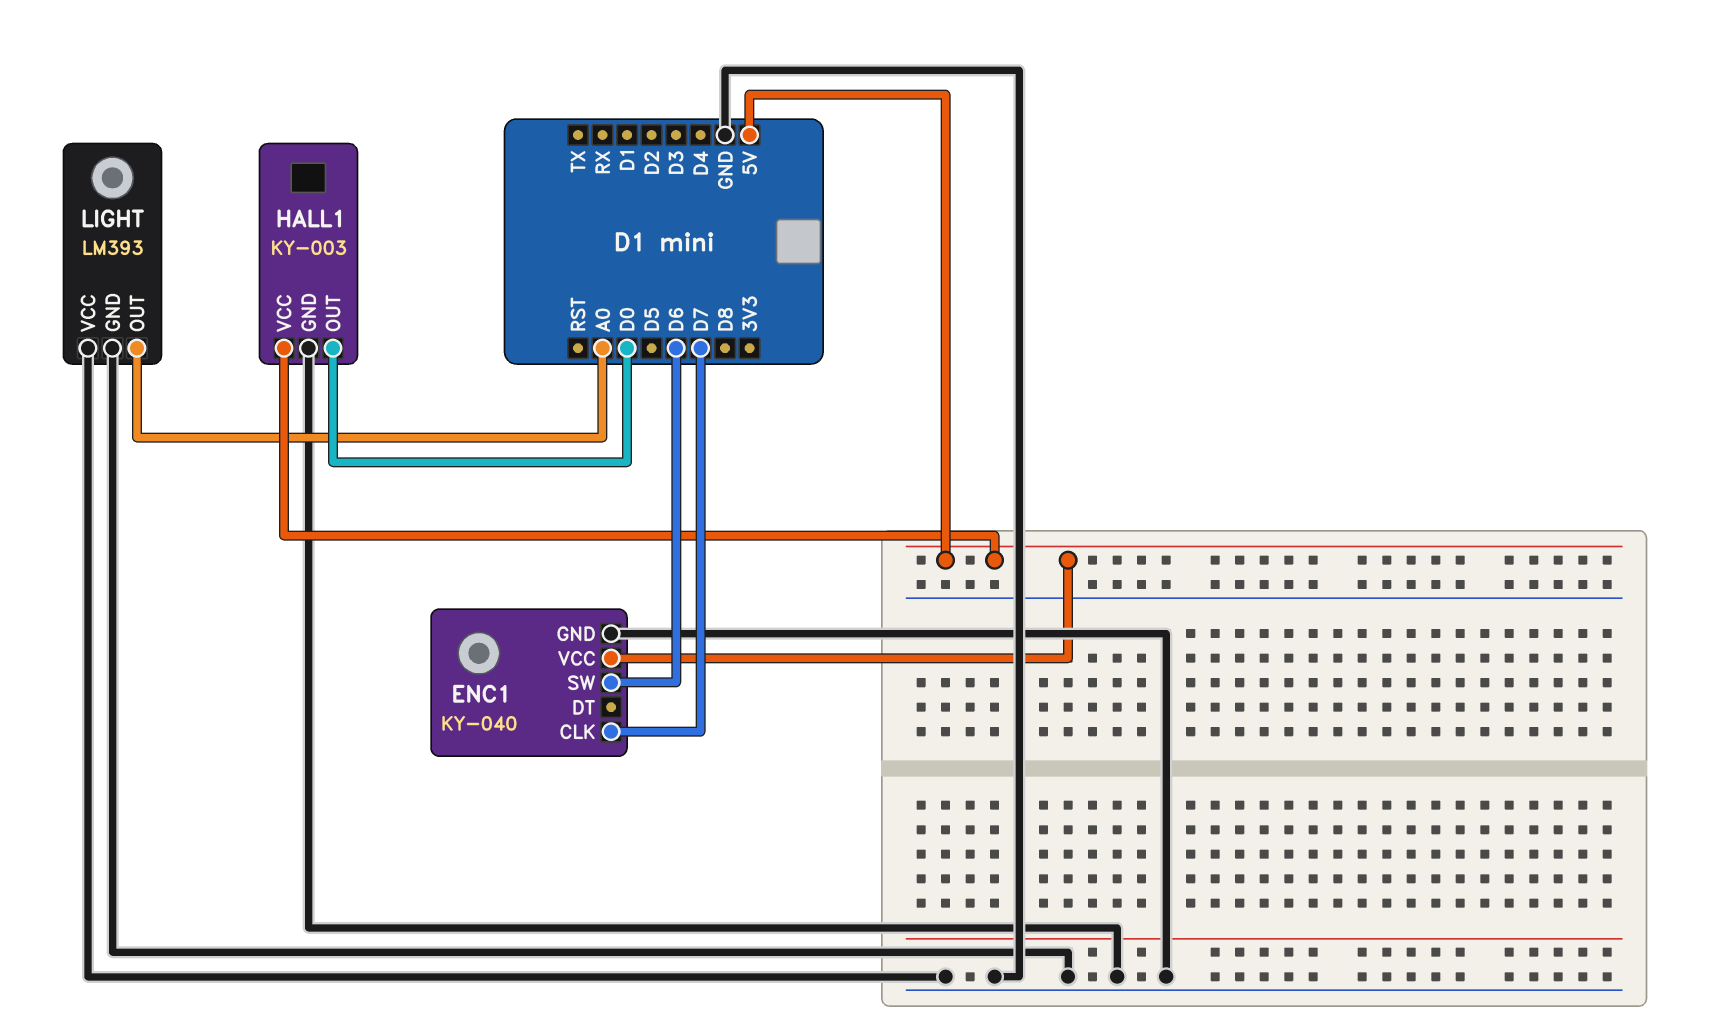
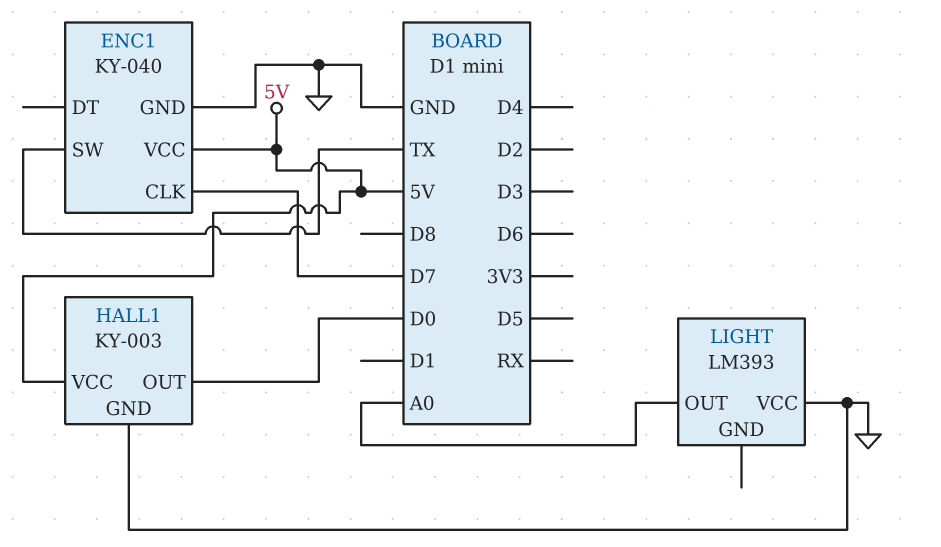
ENC1 pin SW: D6 -> TX
LIGHT pin GND: GND -> none

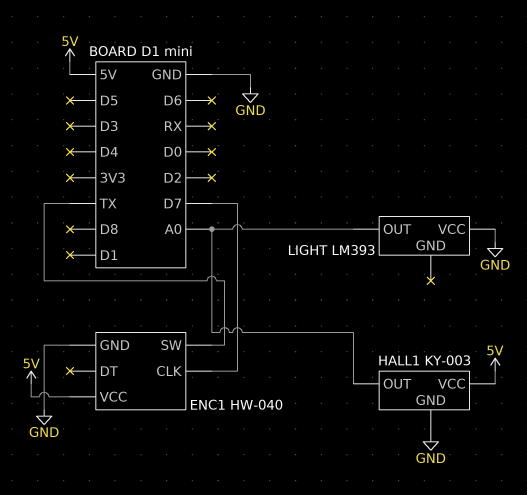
ENC1: KY-040 -> HW-040
HALL1 pin OUT: D0 -> A0

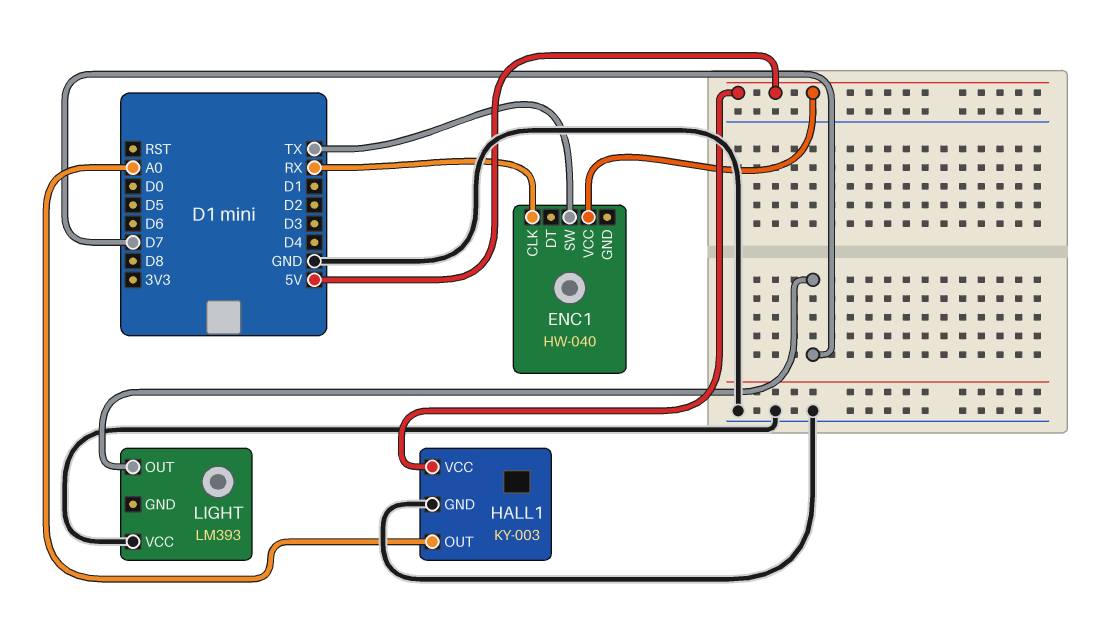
ENC1 pin CLK: D7 -> RX
ENC1 pin GND: GND -> none
LIGHT pin OUT: A0 -> D7

